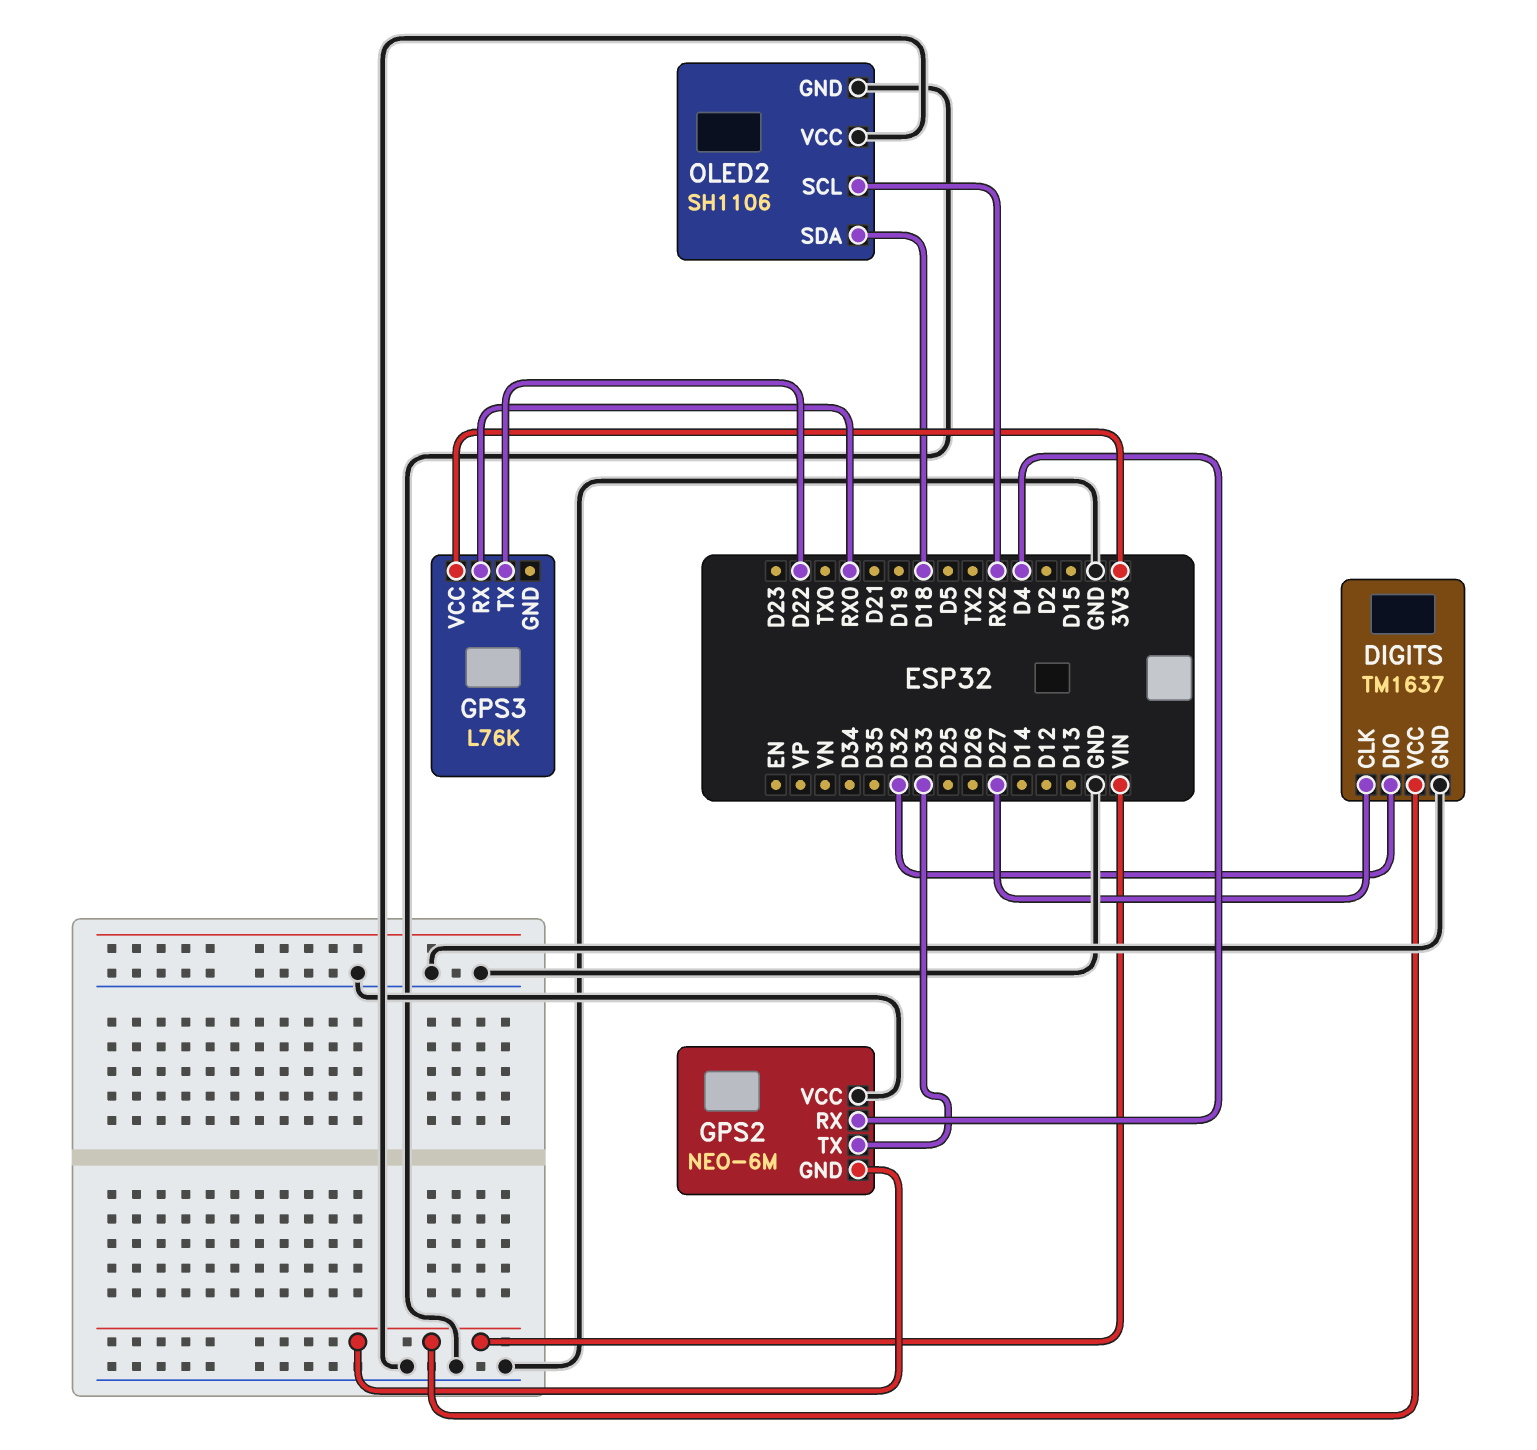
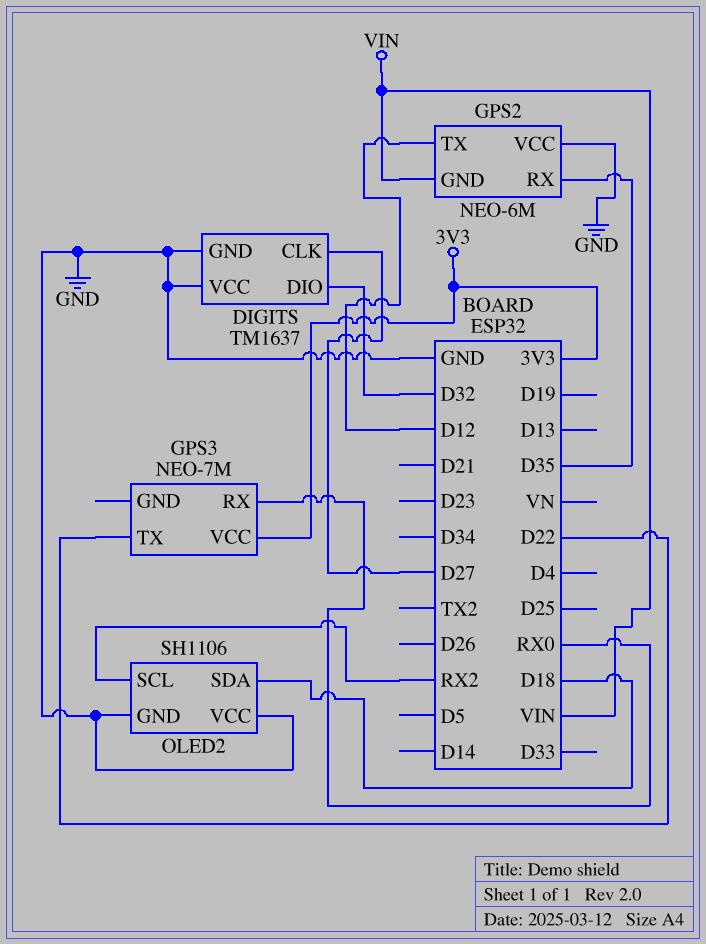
DIGITS pin VCC: VIN -> GND
GPS2 pin RX: D4 -> D35
GPS2 pin TX: D33 -> D12
GPS3: L76K -> NEO-7M

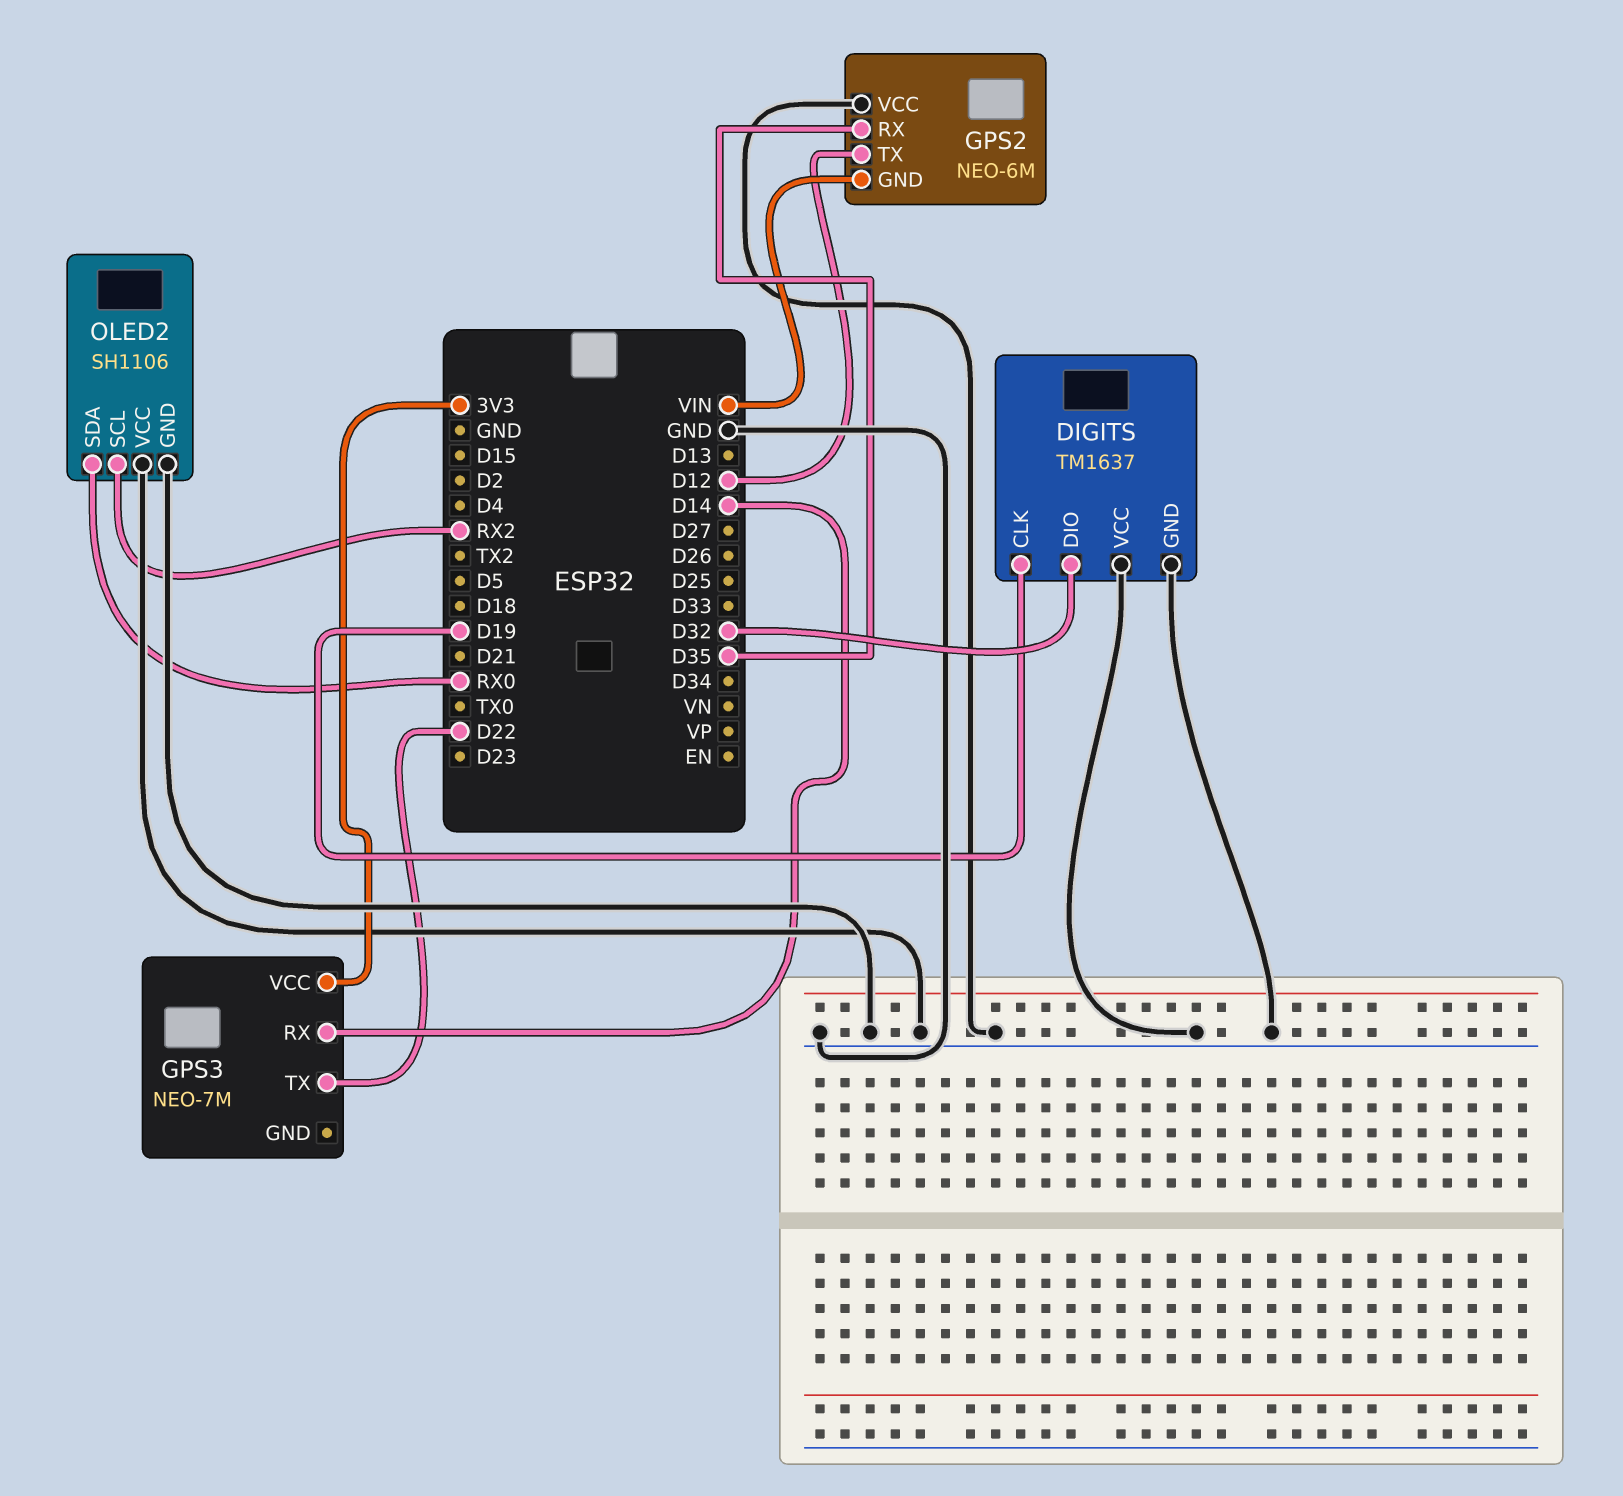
DIGITS pin CLK: D27 -> D19
GPS3 pin RX: RX0 -> D14
OLED2 pin SDA: D18 -> RX0

